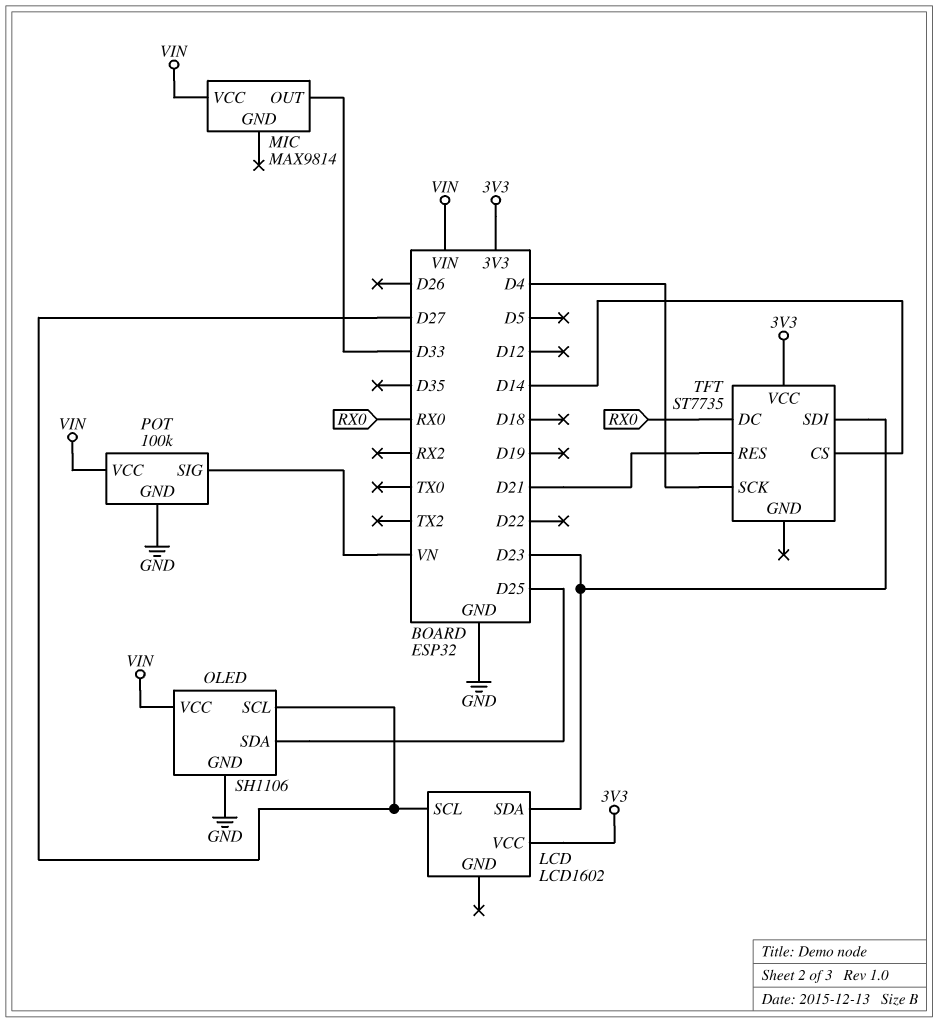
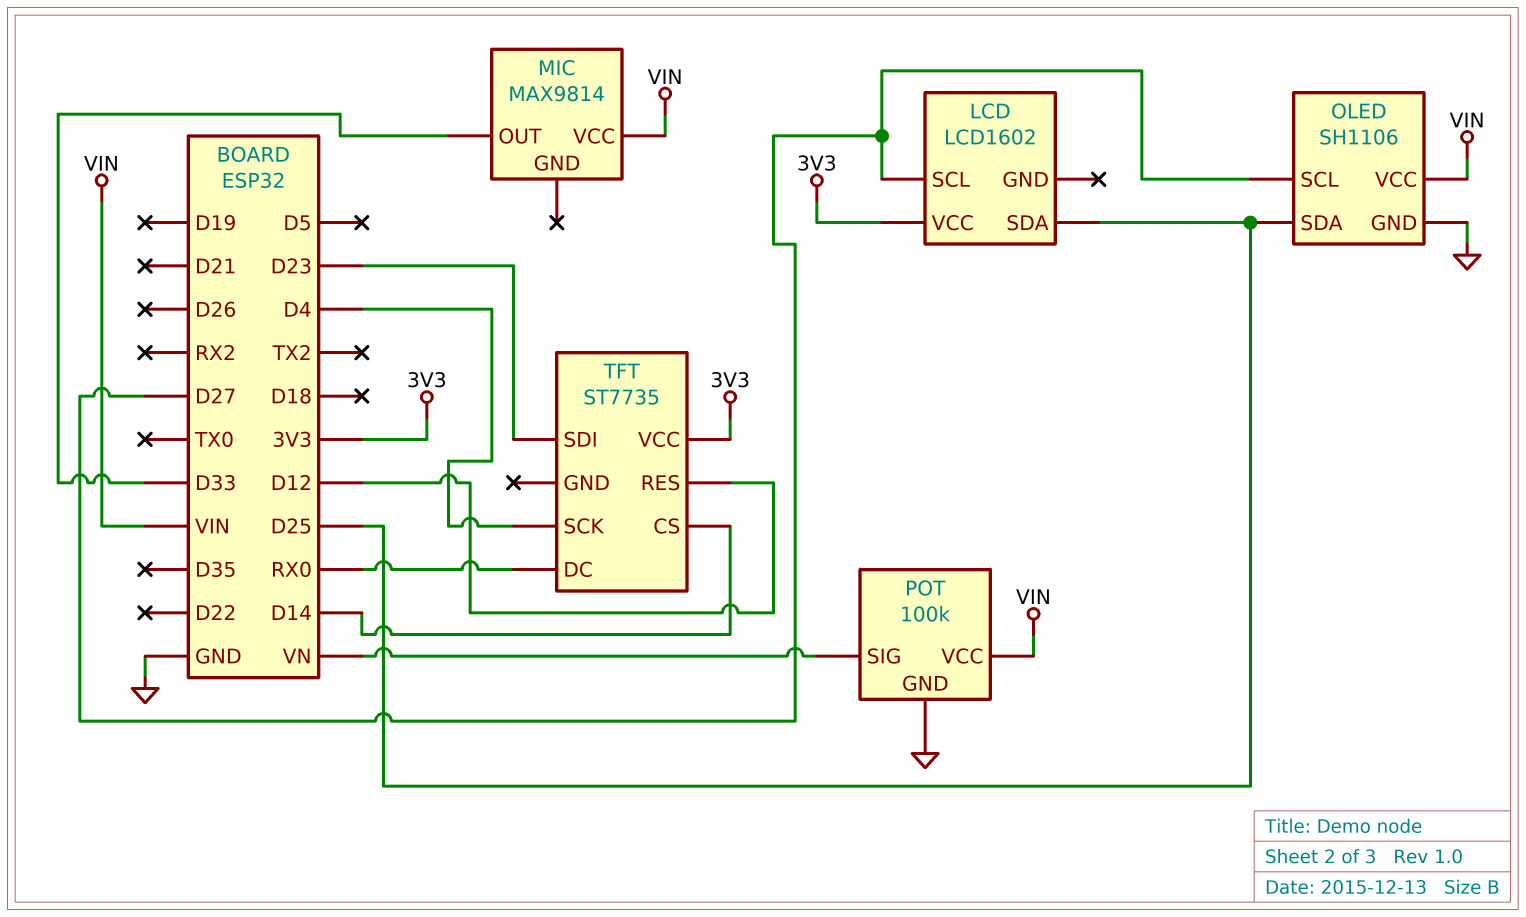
LCD pin SDA: D23 -> D25
TFT pin RES: D21 -> D12

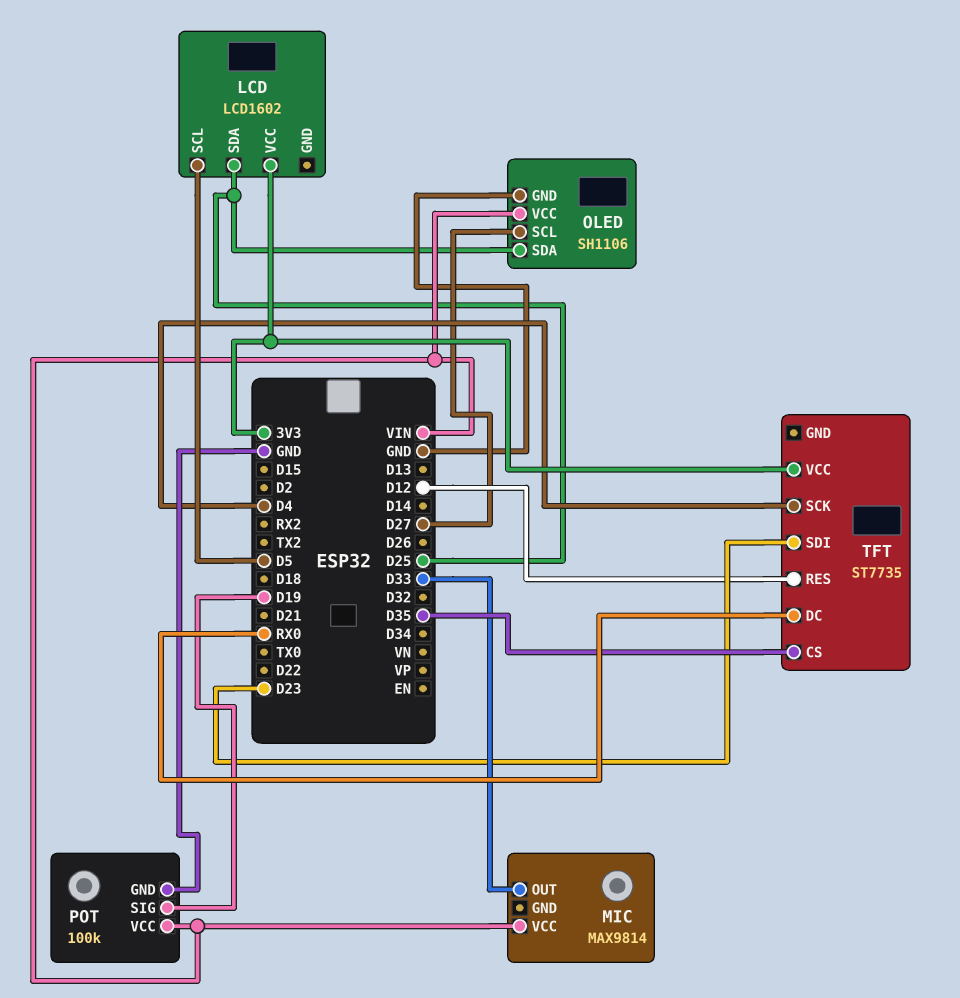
LCD pin SCL: D27 -> D5
POT pin SIG: VN -> D19
TFT pin CS: D14 -> D35

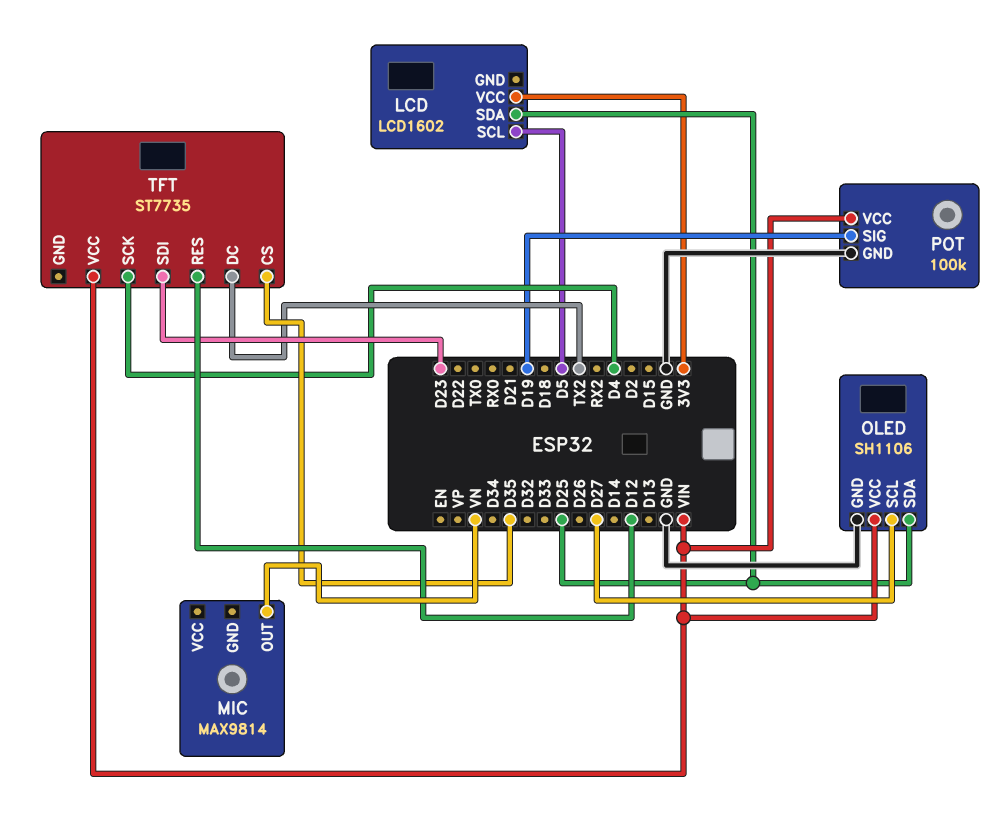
MIC pin OUT: D33 -> VN
MIC pin VCC: VIN -> none
TFT pin DC: RX0 -> TX2
TFT pin VCC: 3V3 -> VIN

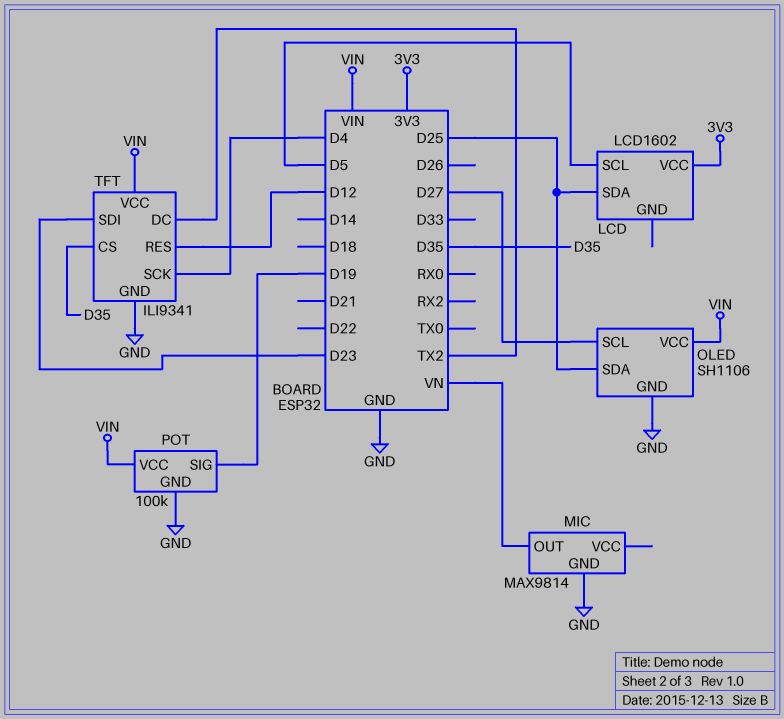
MIC pin GND: none -> GND
TFT: ST7735 -> ILI9341
TFT pin GND: none -> GND

